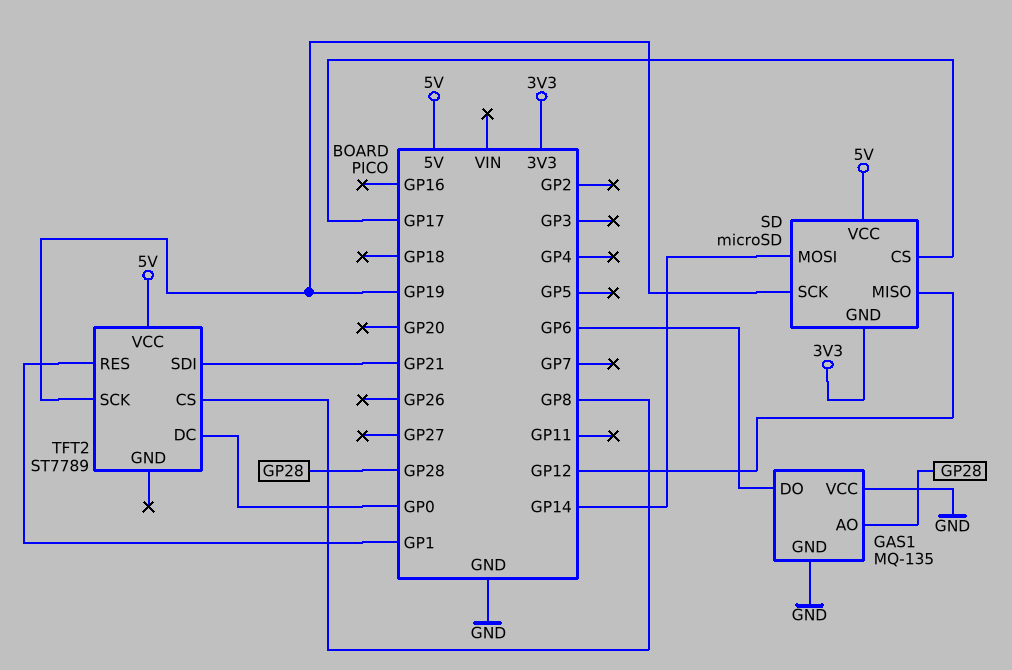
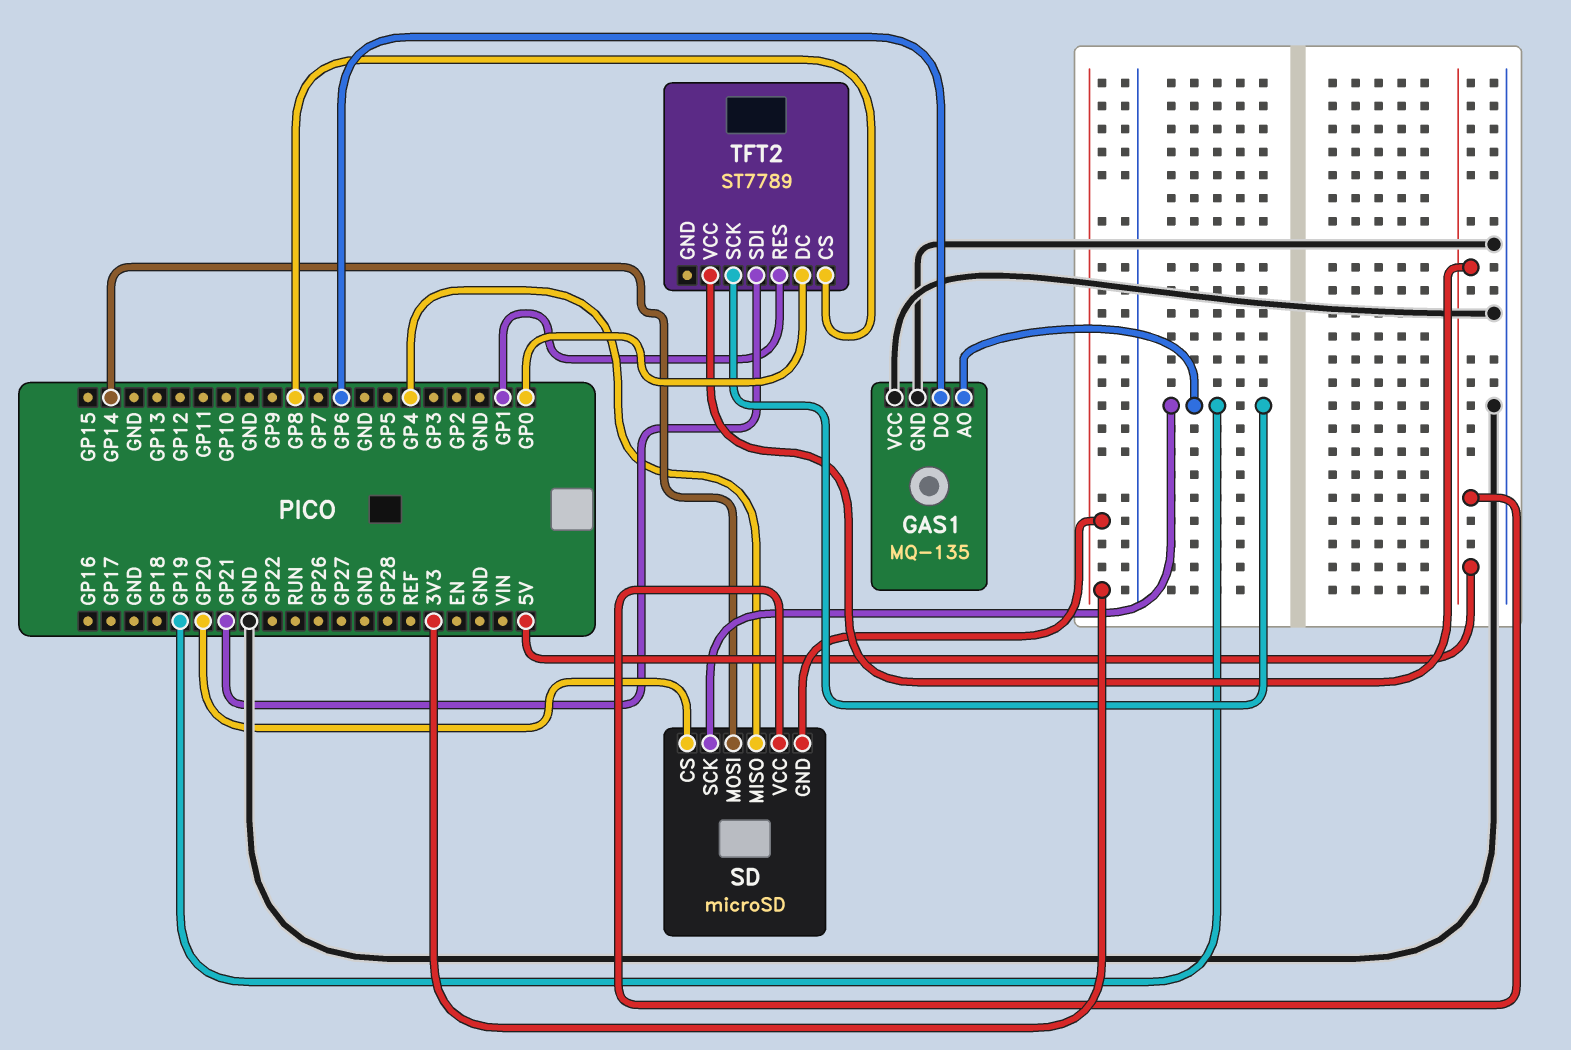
GAS1 pin AO: GP28 -> GP19
SD pin CS: GP17 -> GP20
SD pin MISO: GP12 -> GP4

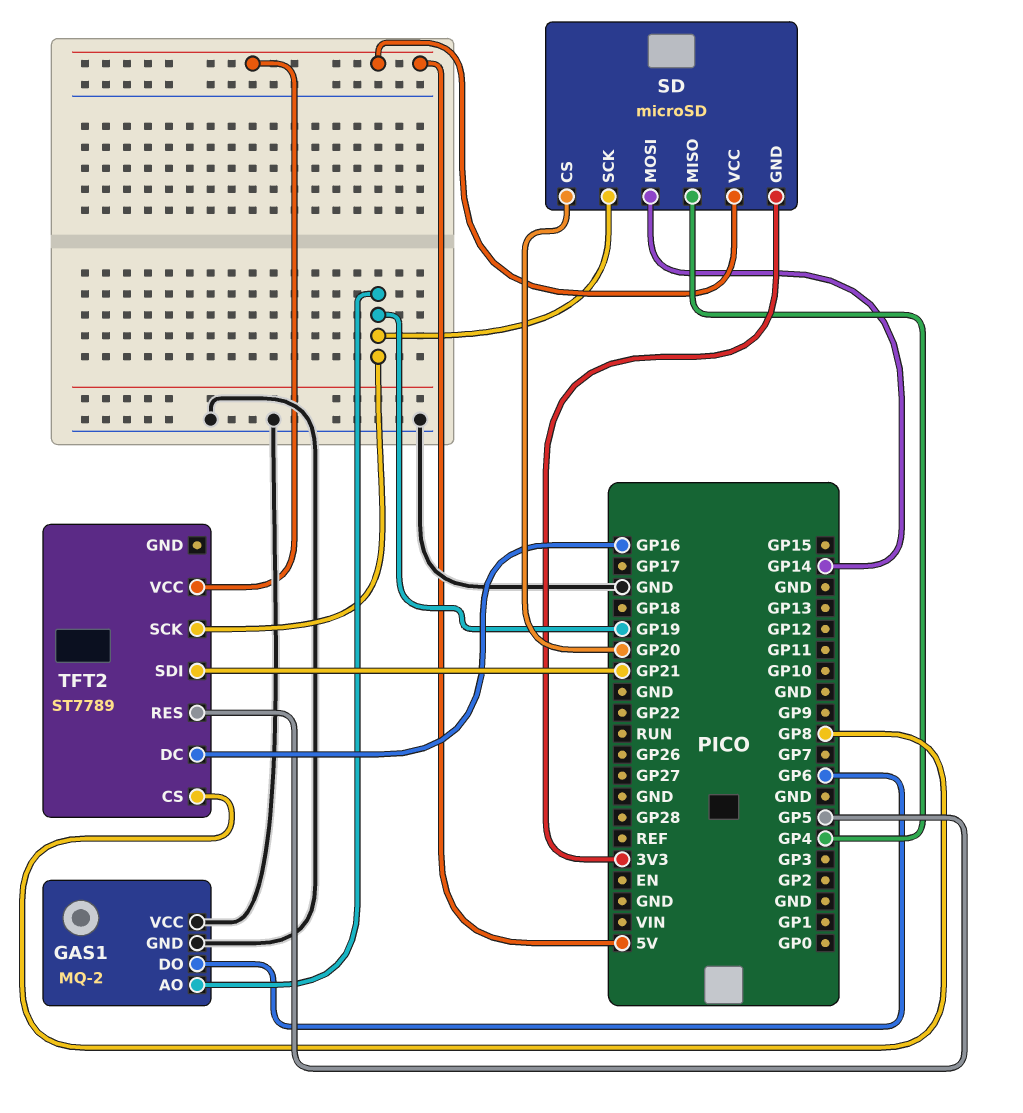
GAS1: MQ-135 -> MQ-2
TFT2 pin DC: GP0 -> GP16
TFT2 pin RES: GP1 -> GP5

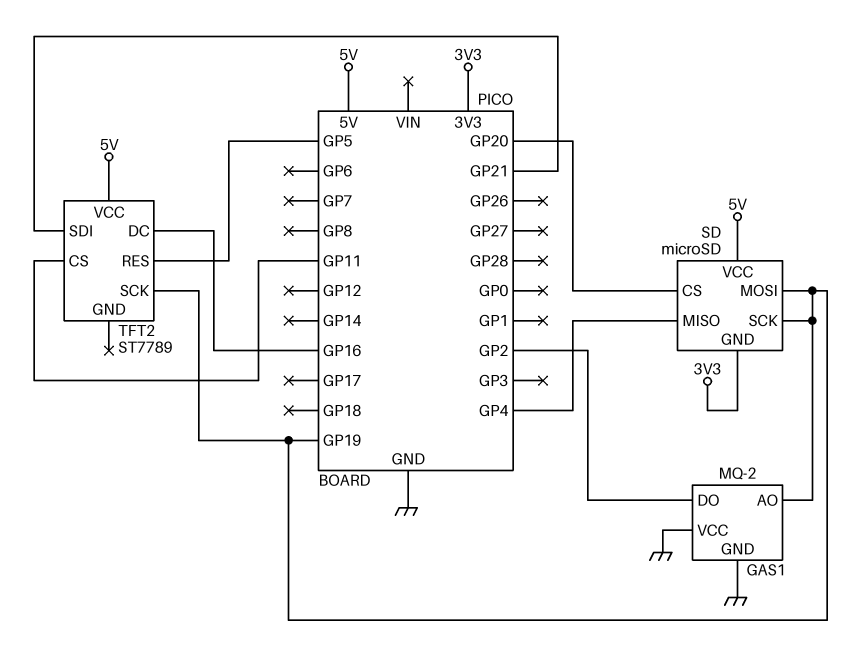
GAS1 pin DO: GP6 -> GP2
SD pin MOSI: GP14 -> GP19
TFT2 pin CS: GP8 -> GP11

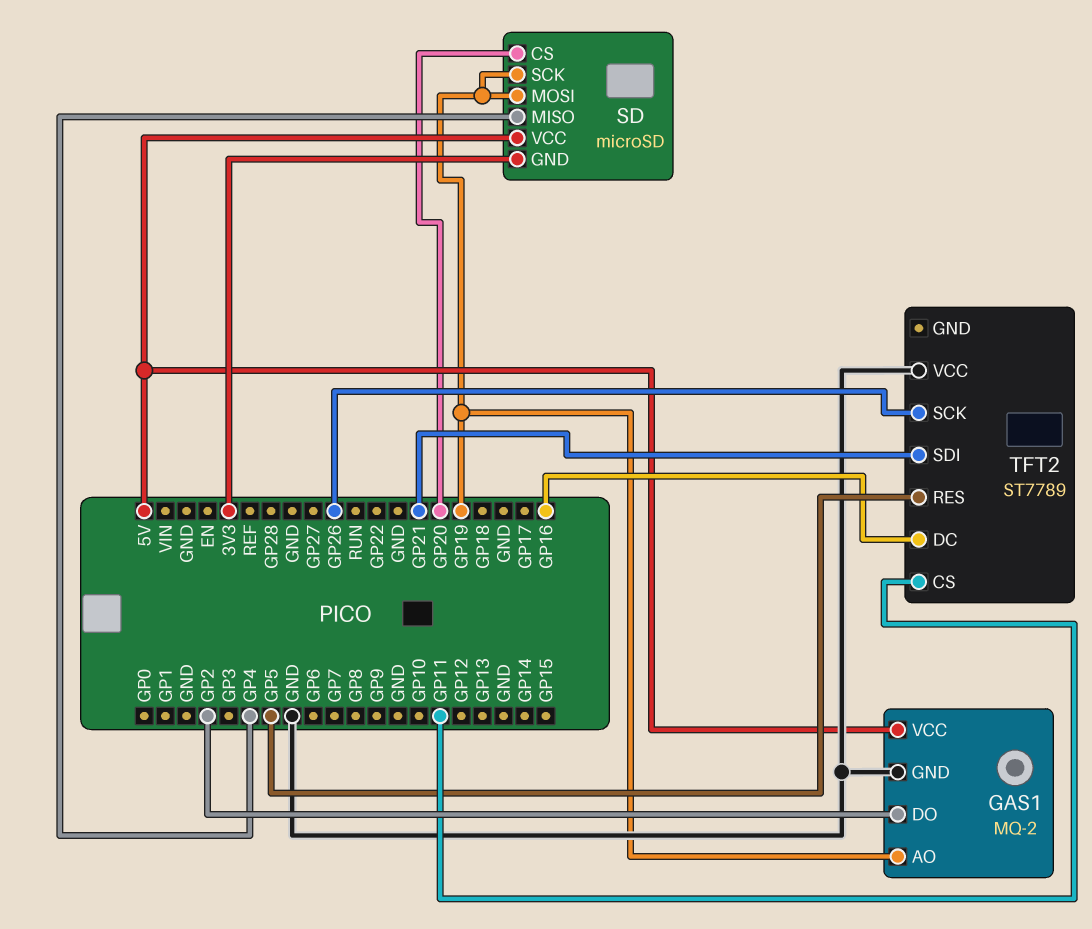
GAS1 pin VCC: GND -> 5V
TFT2 pin SCK: GP19 -> GP26
TFT2 pin VCC: 5V -> GND

